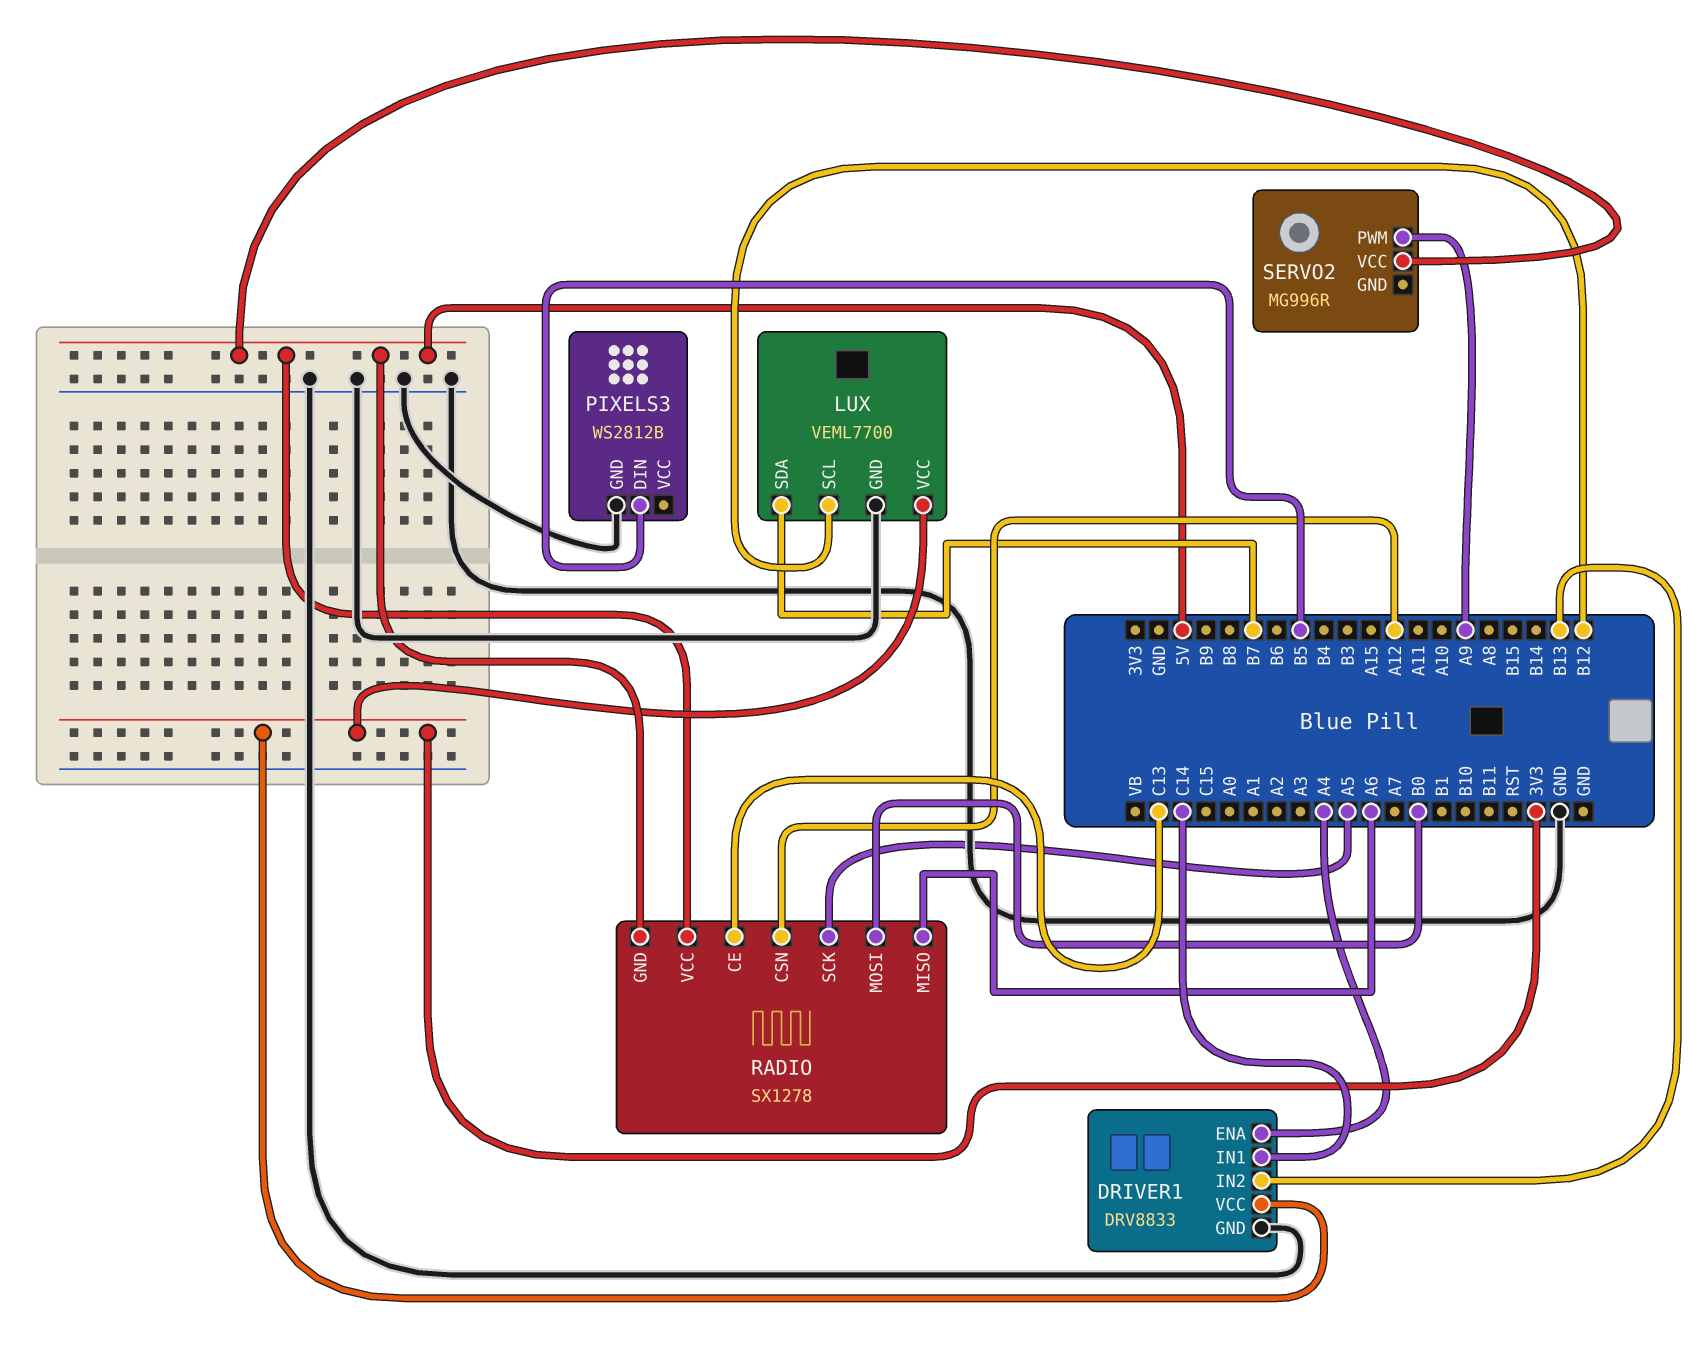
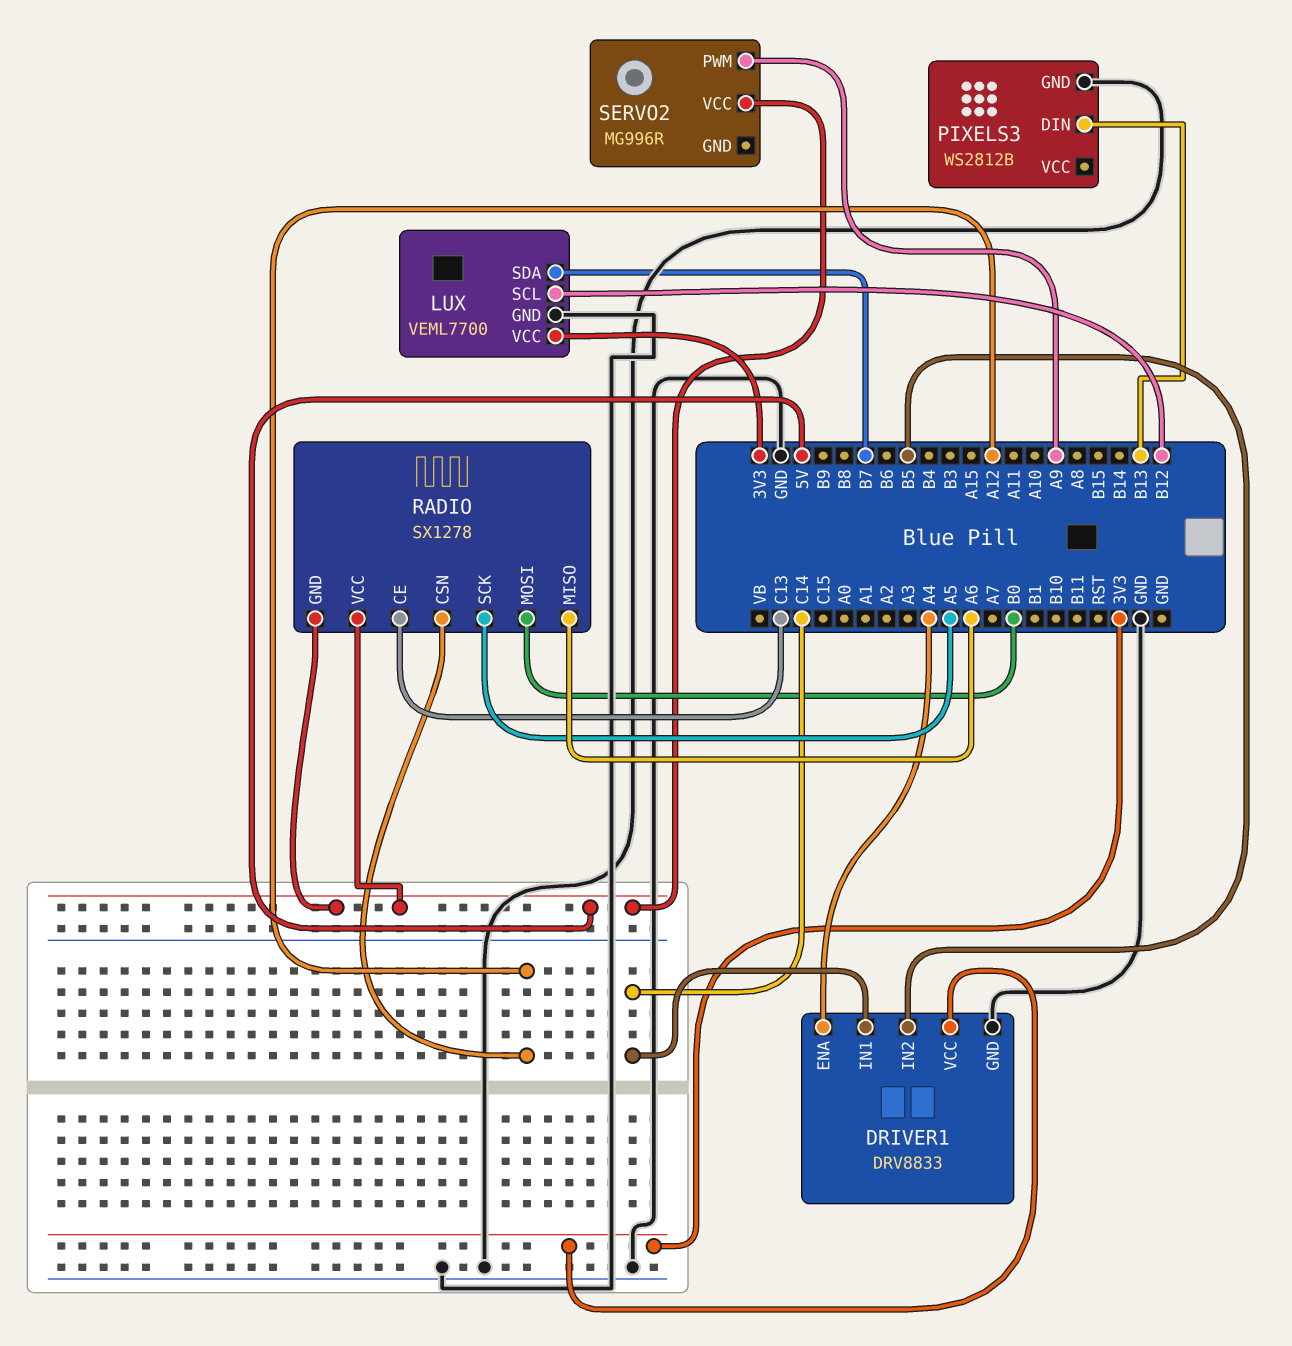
DRIVER1 pin IN2: B13 -> B5
PIXELS3 pin DIN: B5 -> B13

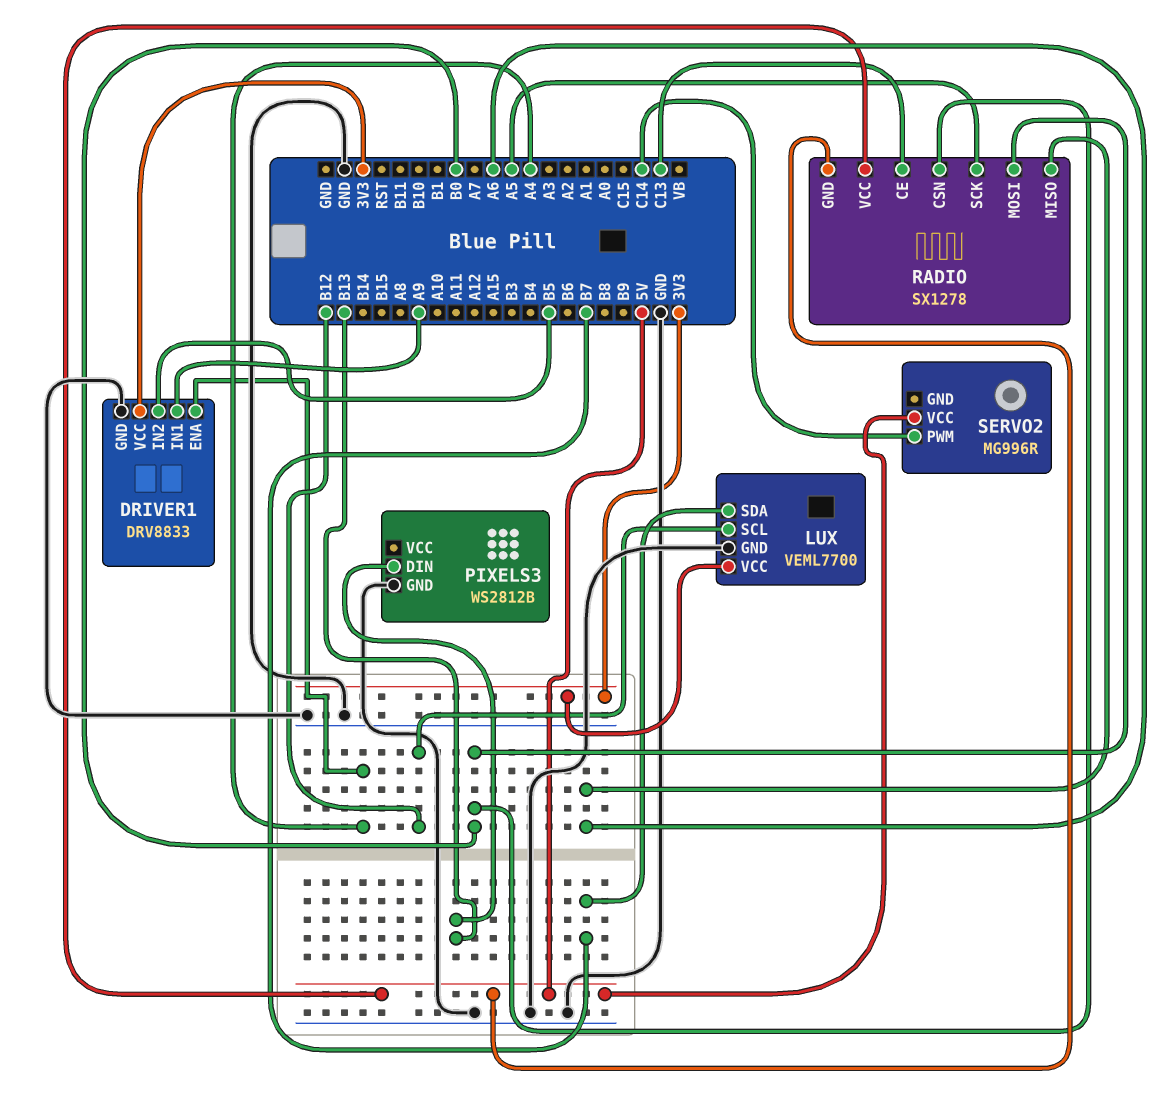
DRIVER1 pin IN1: C14 -> A9
RADIO pin CSN: A12 -> B0
SERVO2 pin PWM: A9 -> C14

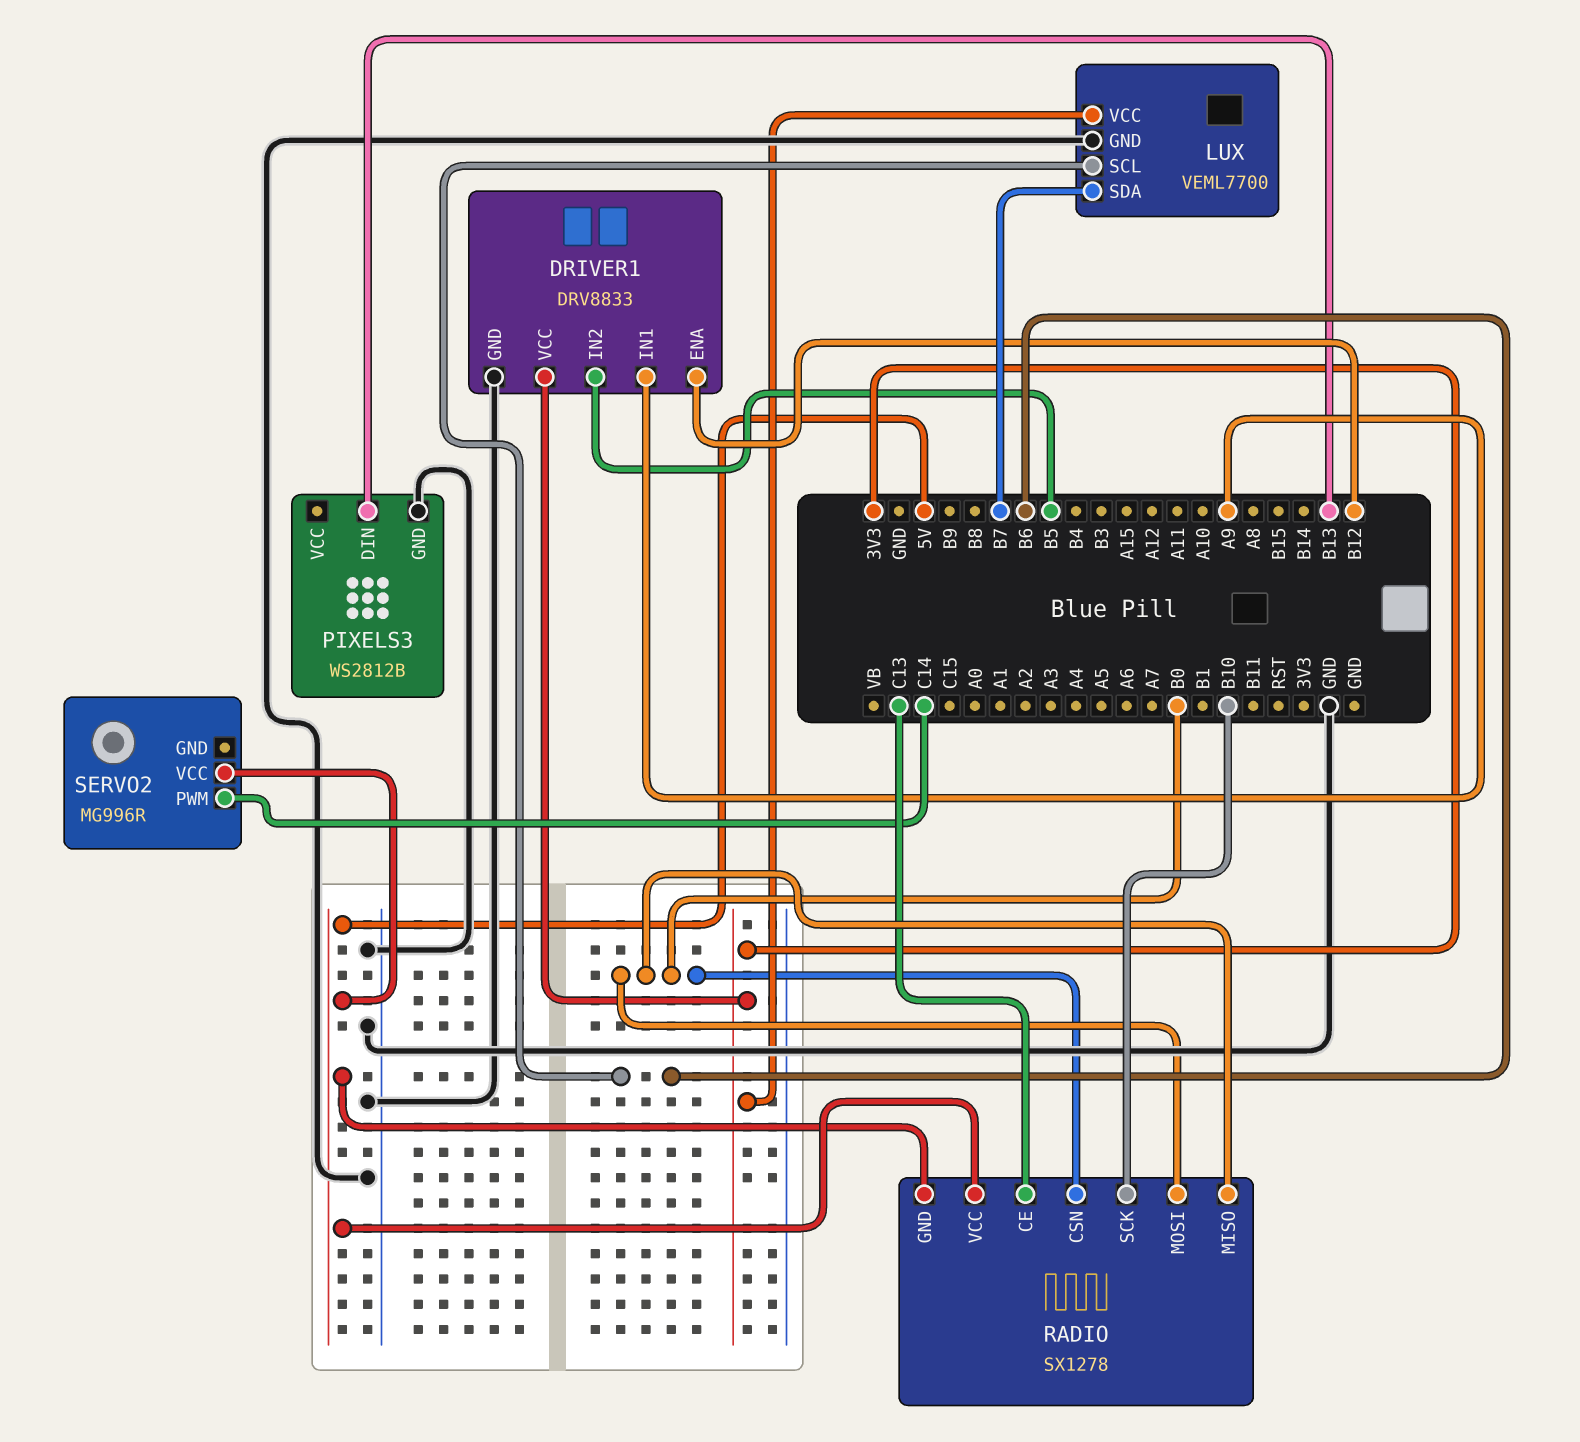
DRIVER1 pin ENA: A4 -> B12
LUX pin SCL: B12 -> B6
RADIO pin MISO: A6 -> B0
RADIO pin SCK: A5 -> B10

